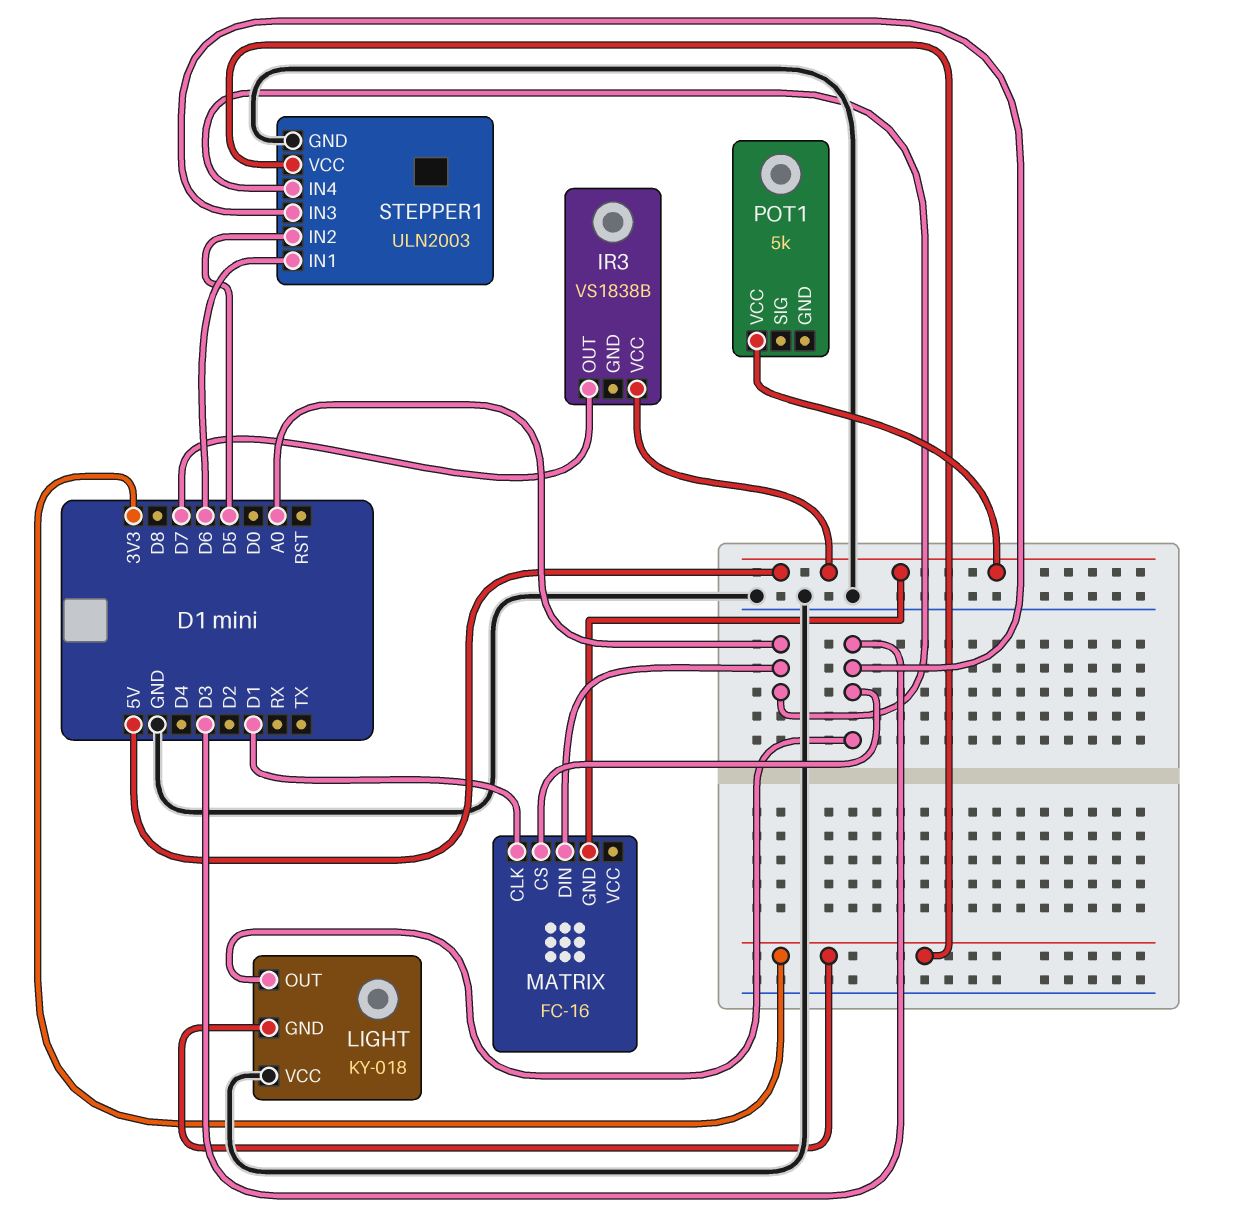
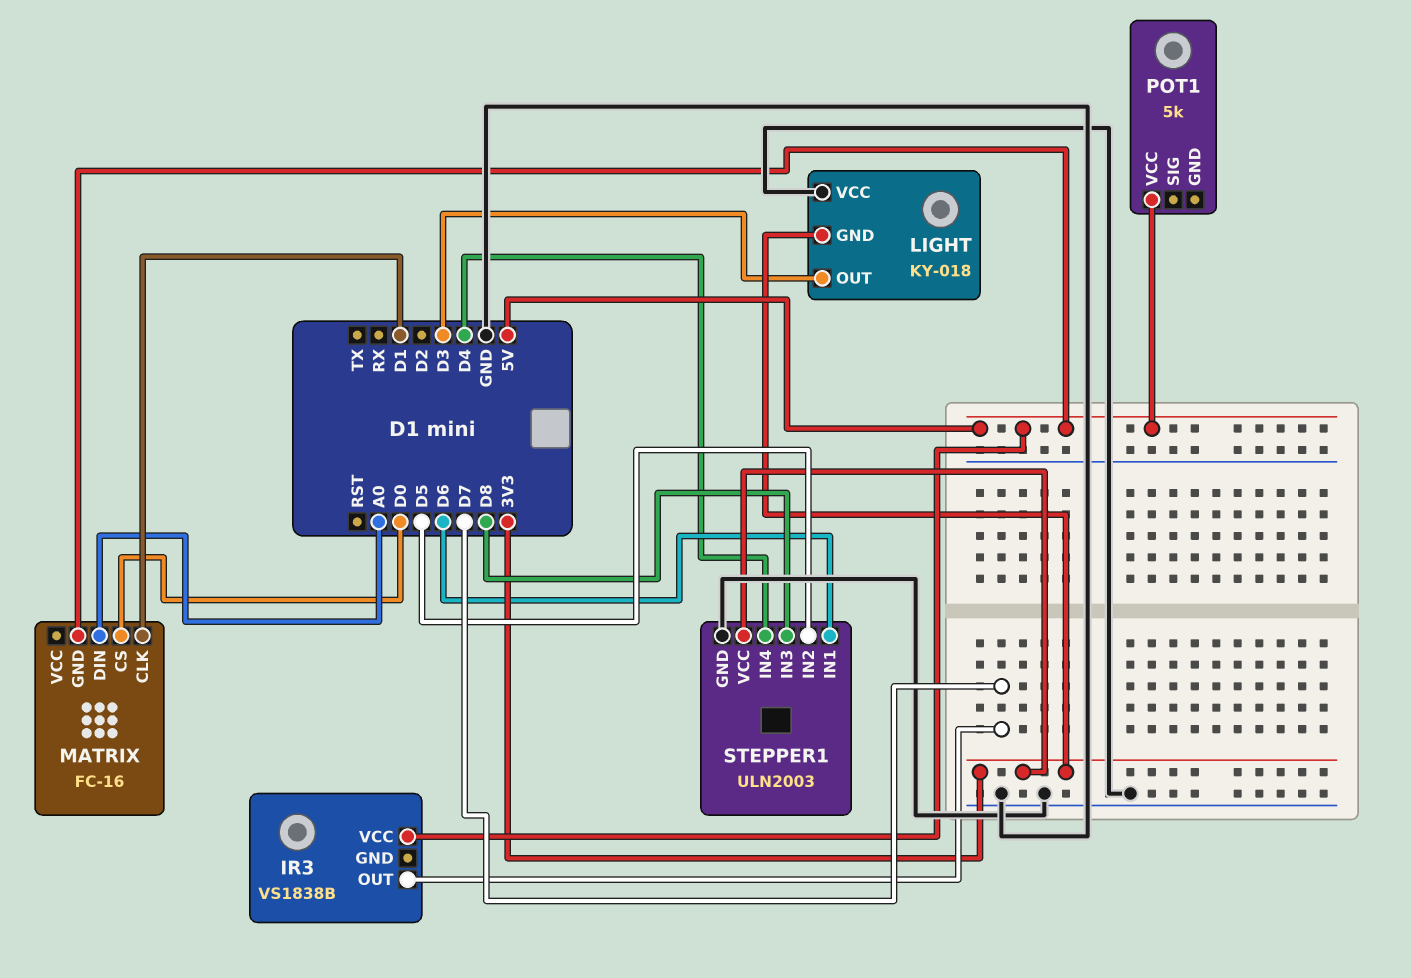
MATRIX pin CS: D3 -> D0
STEPPER1 pin IN3: D3 -> D8
STEPPER1 pin IN4: A0 -> D4

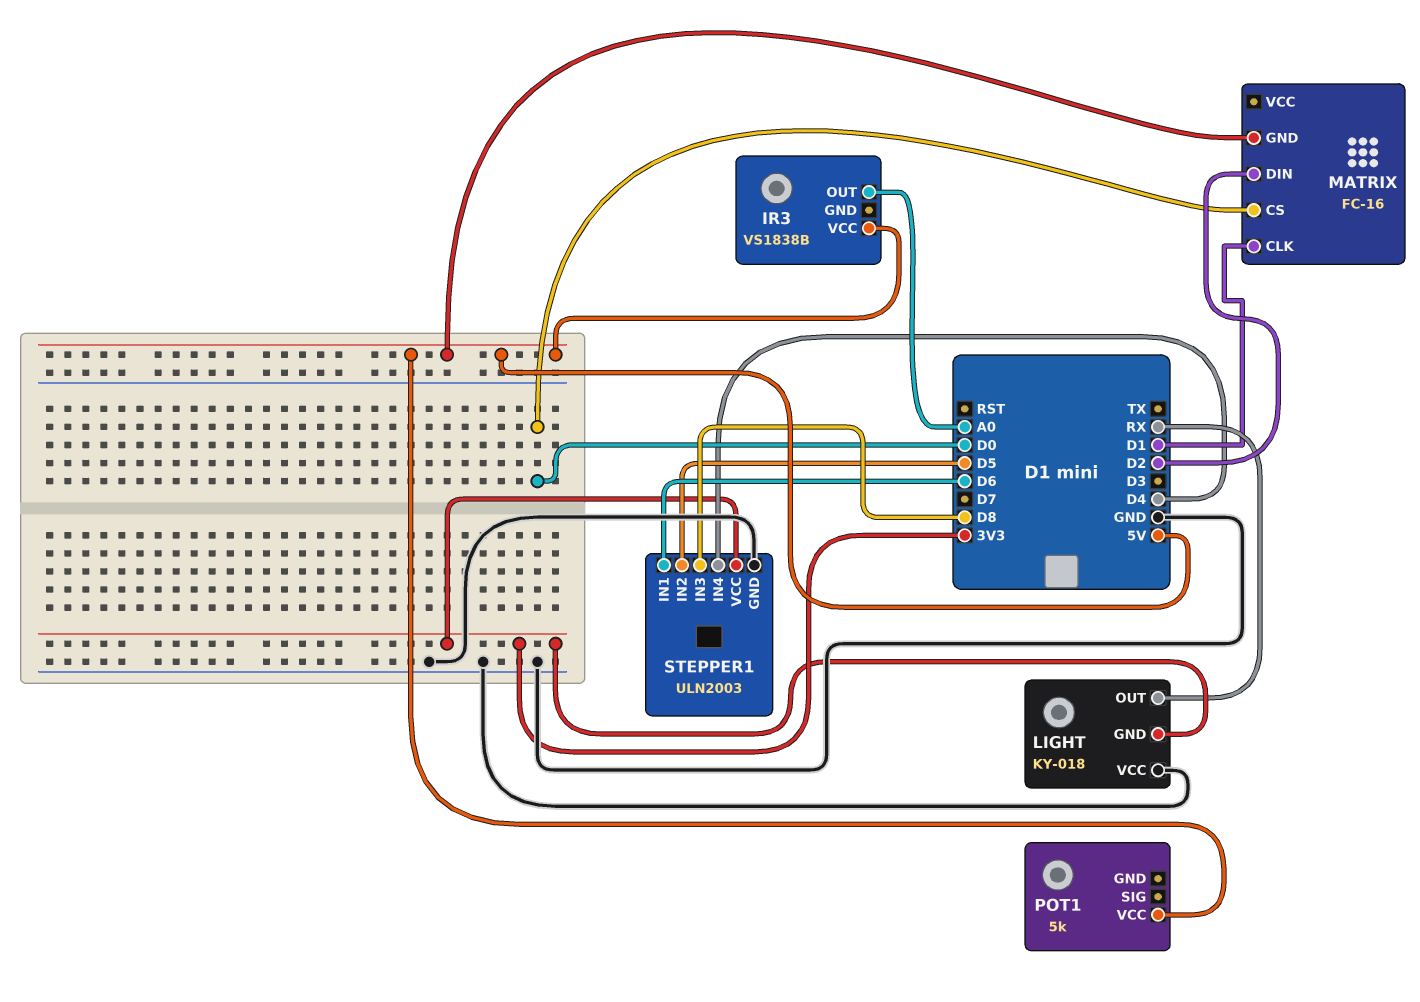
IR3 pin OUT: D7 -> A0
LIGHT pin OUT: D3 -> RX
MATRIX pin DIN: A0 -> D2

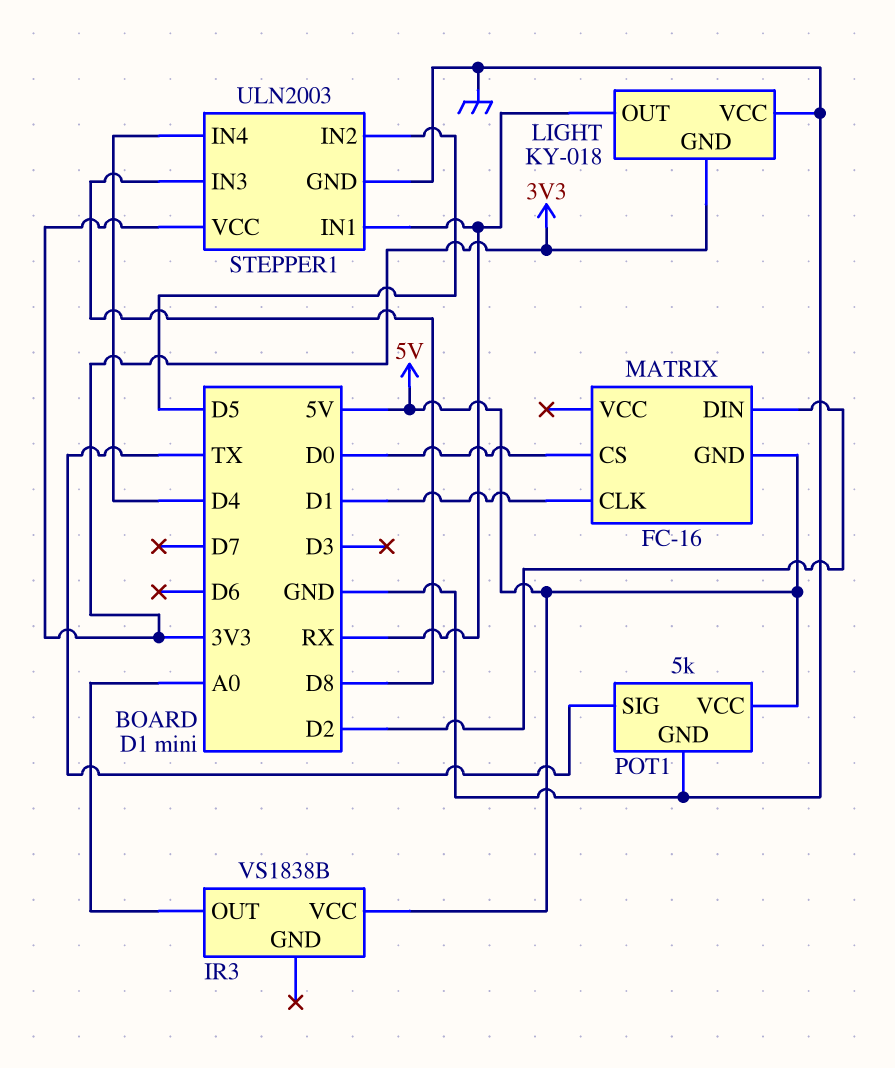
POT1 pin GND: none -> GND
POT1 pin SIG: none -> TX
STEPPER1 pin IN1: D6 -> RX

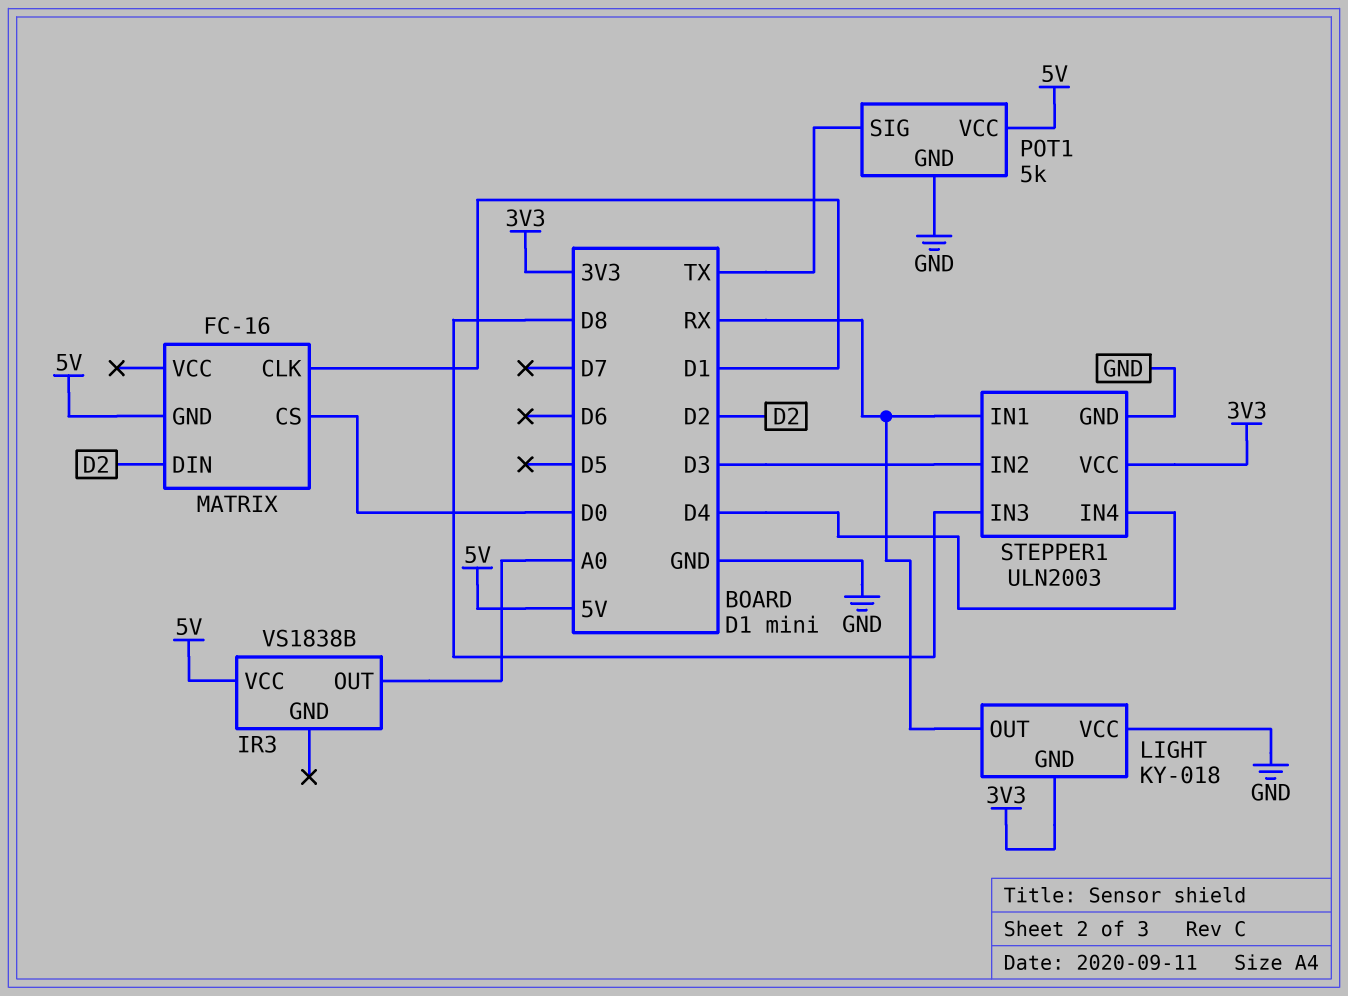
STEPPER1 pin IN2: D5 -> D3

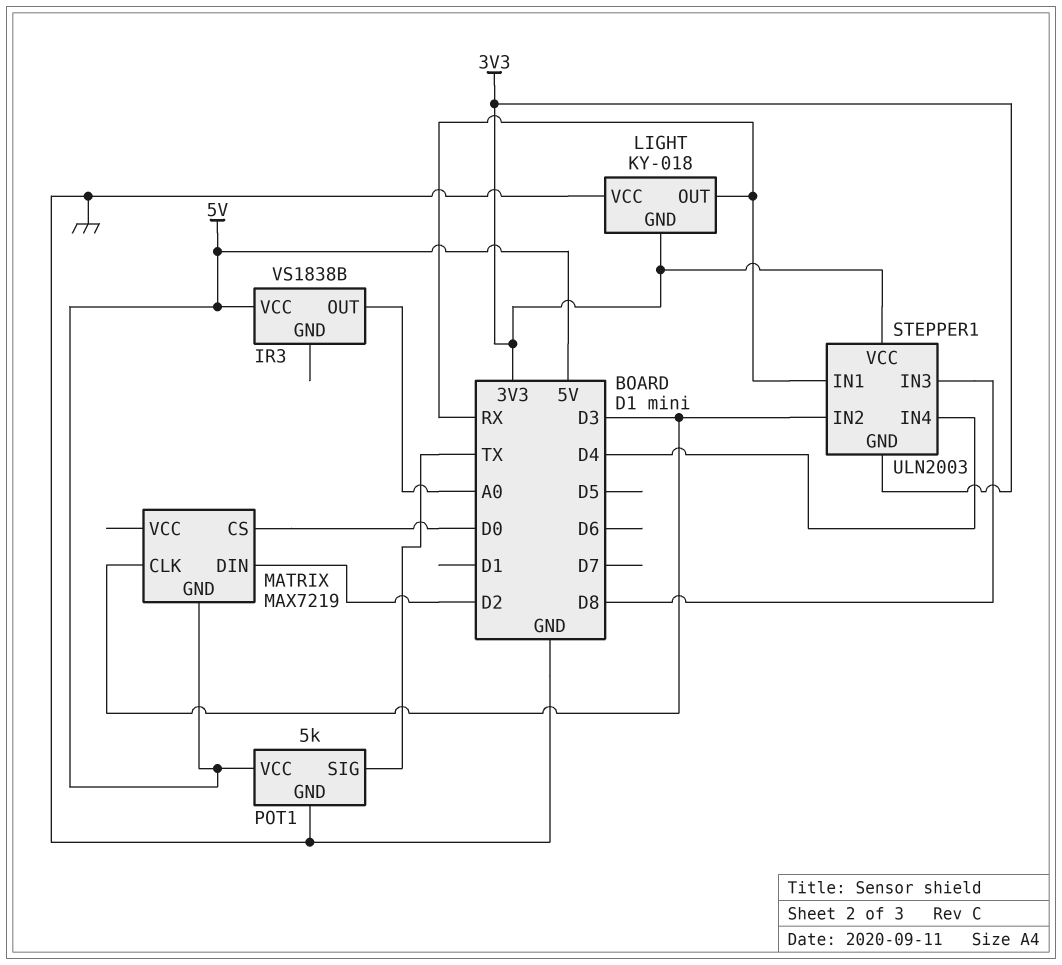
MATRIX: FC-16 -> MAX7219
MATRIX pin CLK: D1 -> D3
STEPPER1 pin GND: GND -> 3V3

